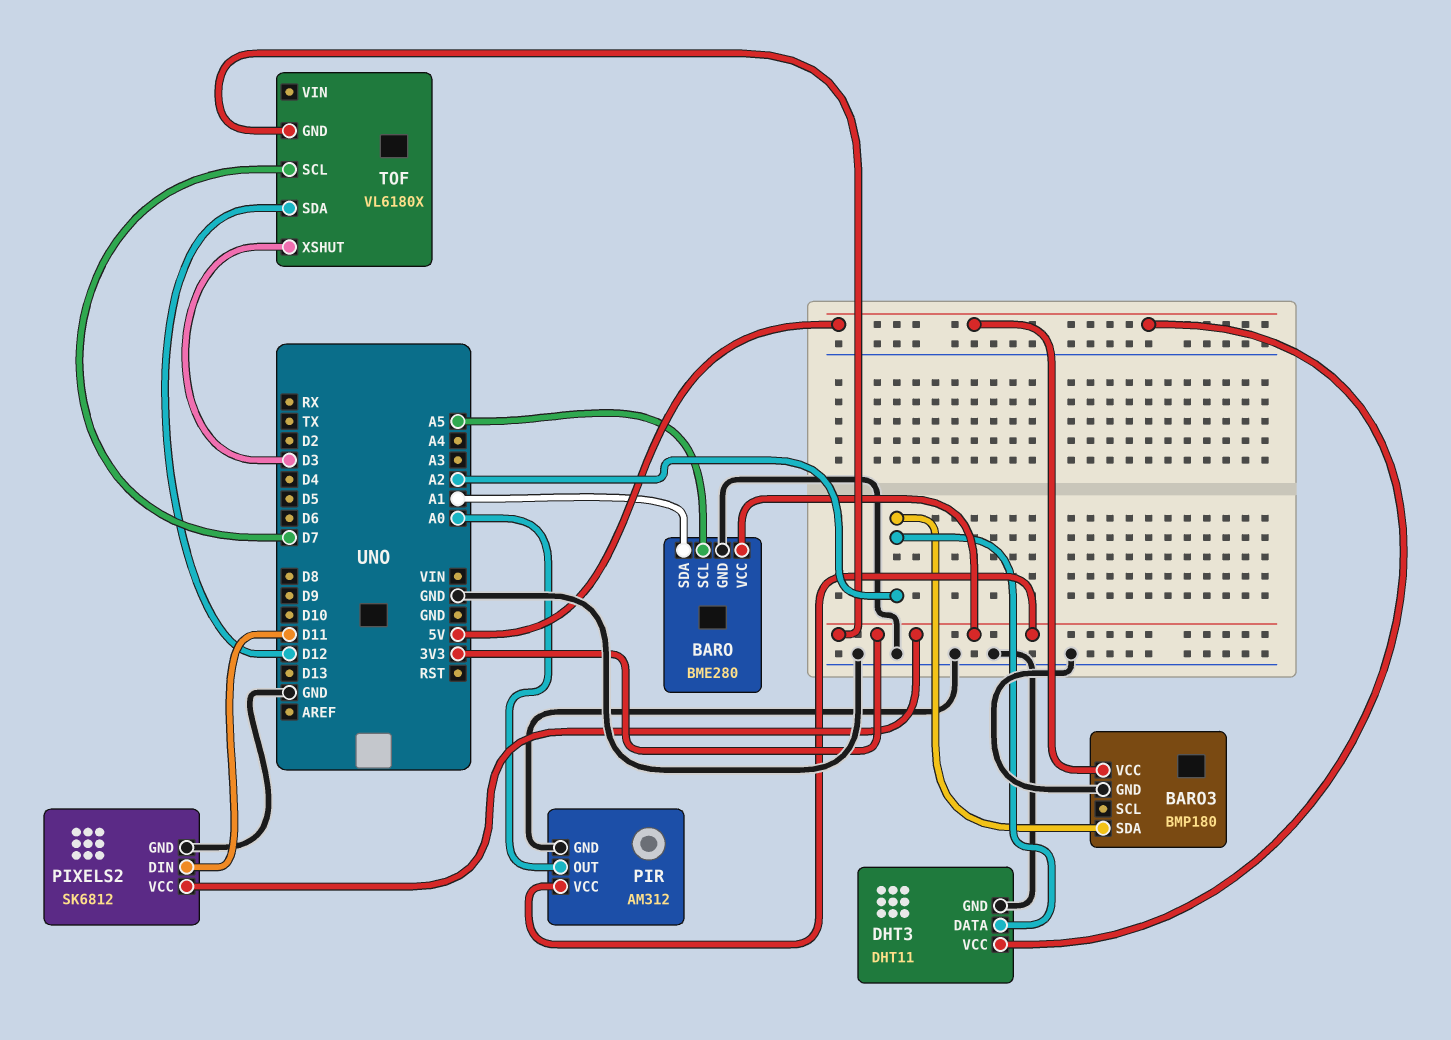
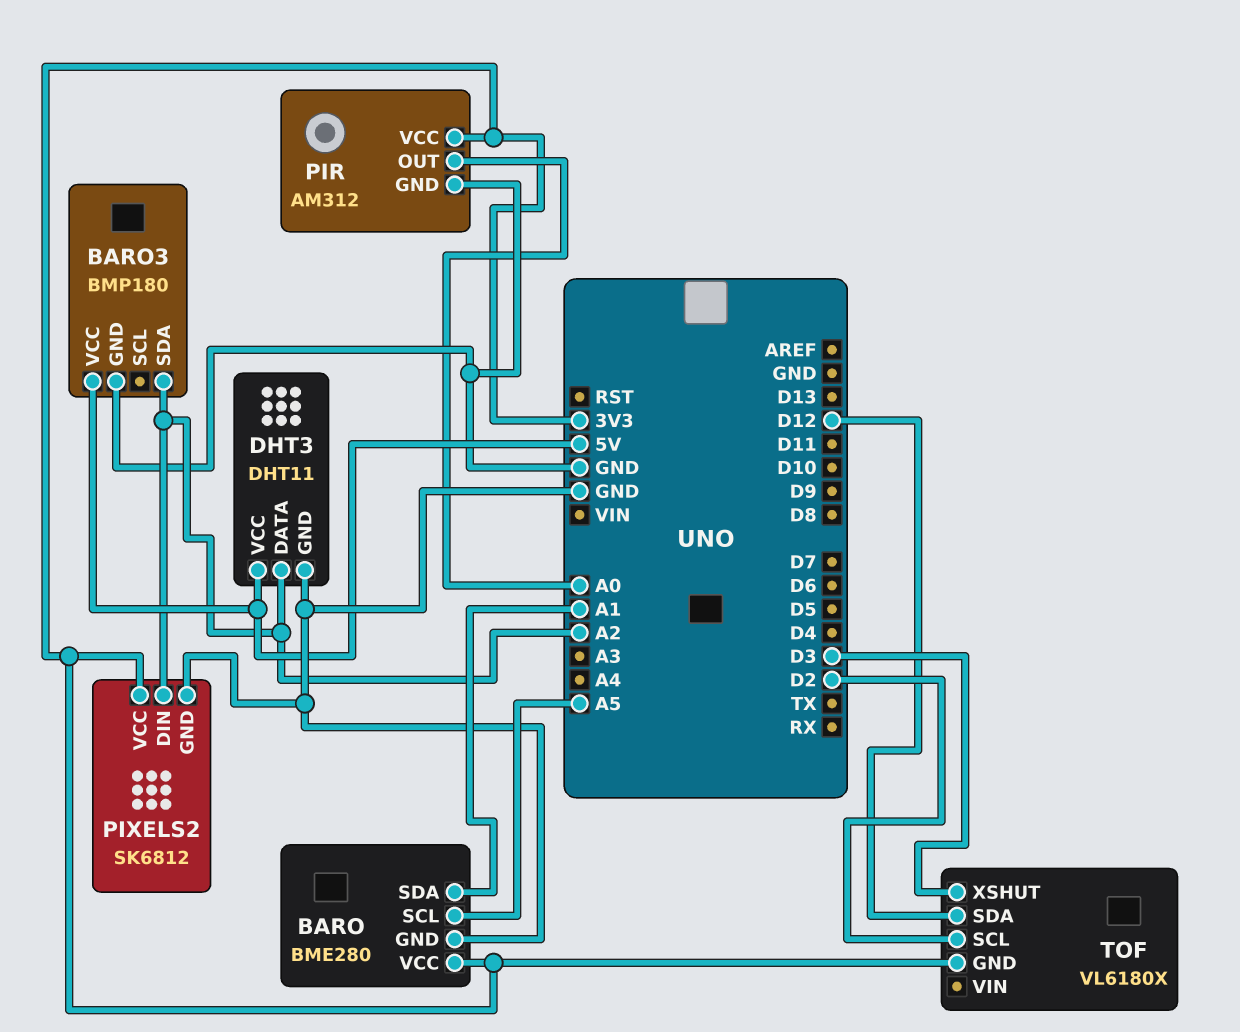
PIXELS2 pin DIN: D11 -> A2
TOF pin SCL: D7 -> D2

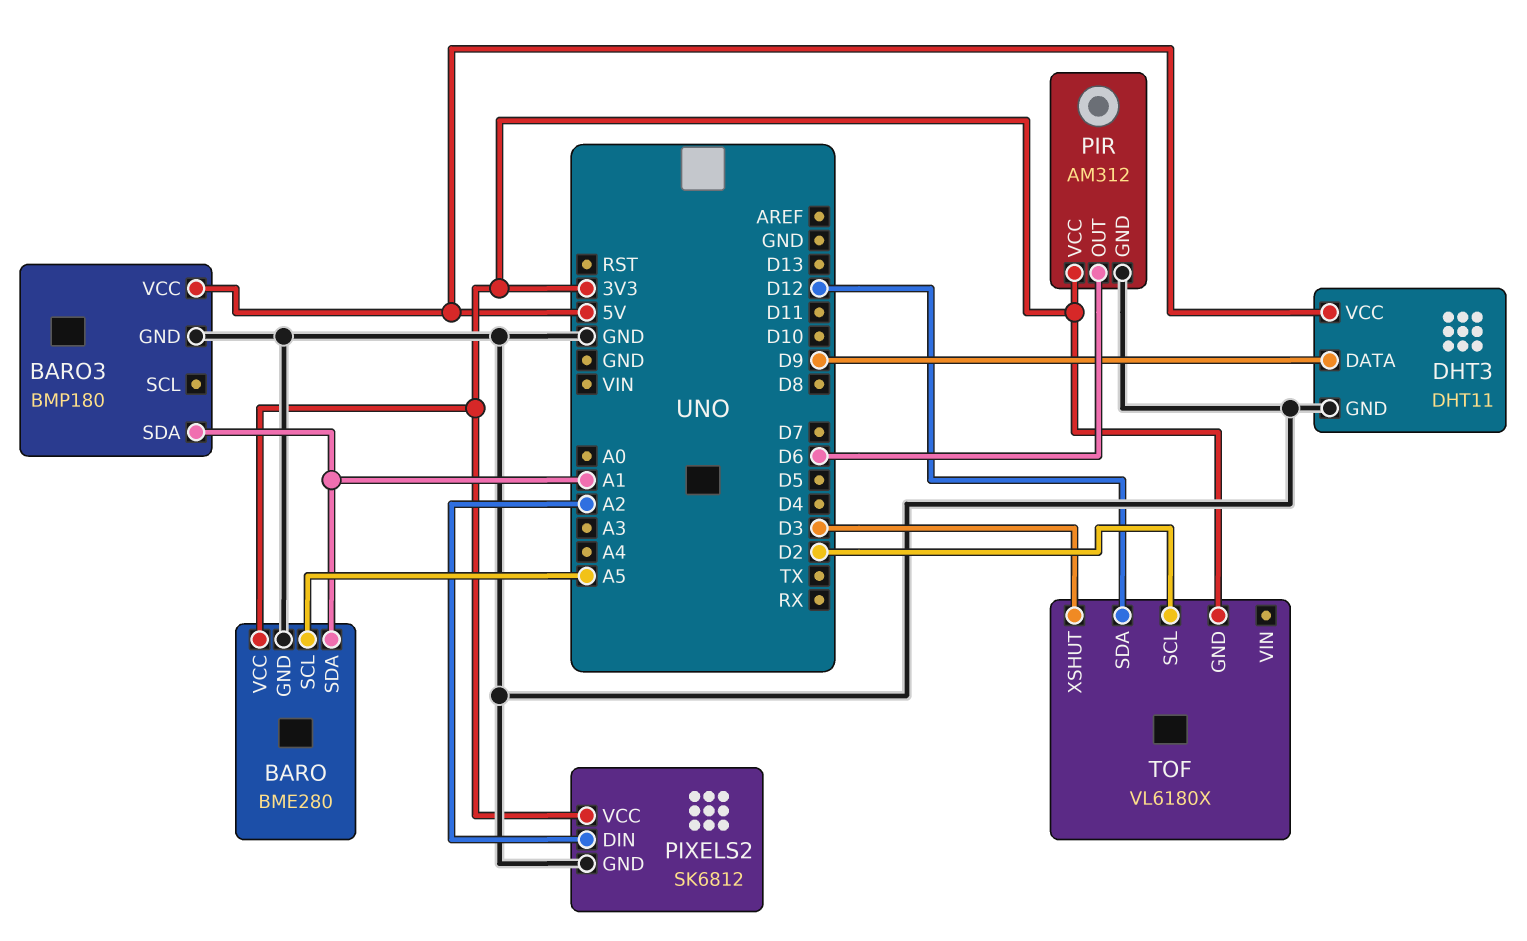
BARO3 pin SDA: A2 -> A1
DHT3 pin DATA: A2 -> D9
PIR pin OUT: A0 -> D6

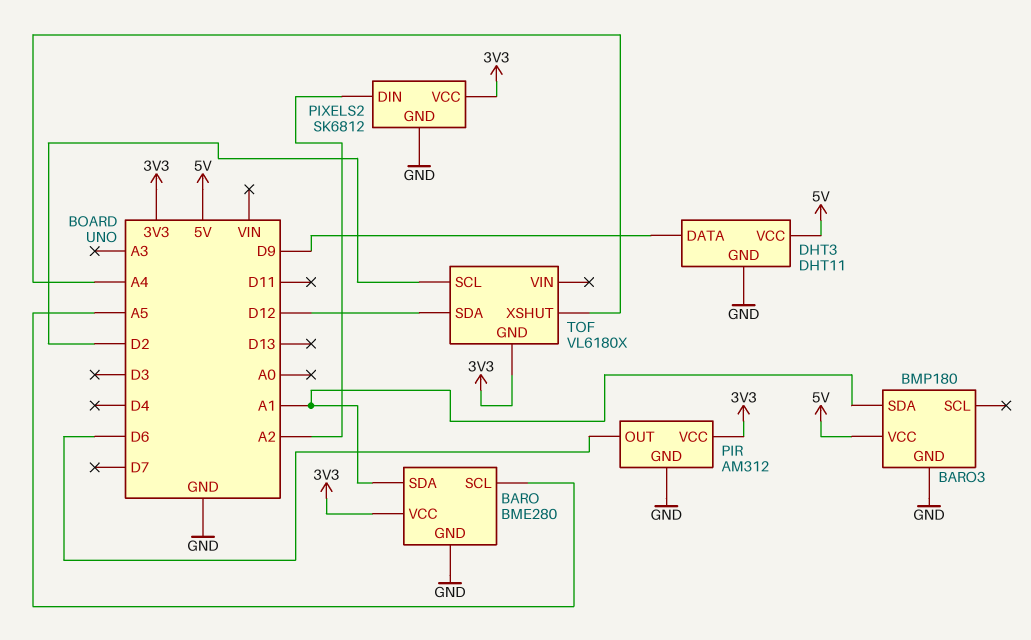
TOF pin XSHUT: D3 -> A4

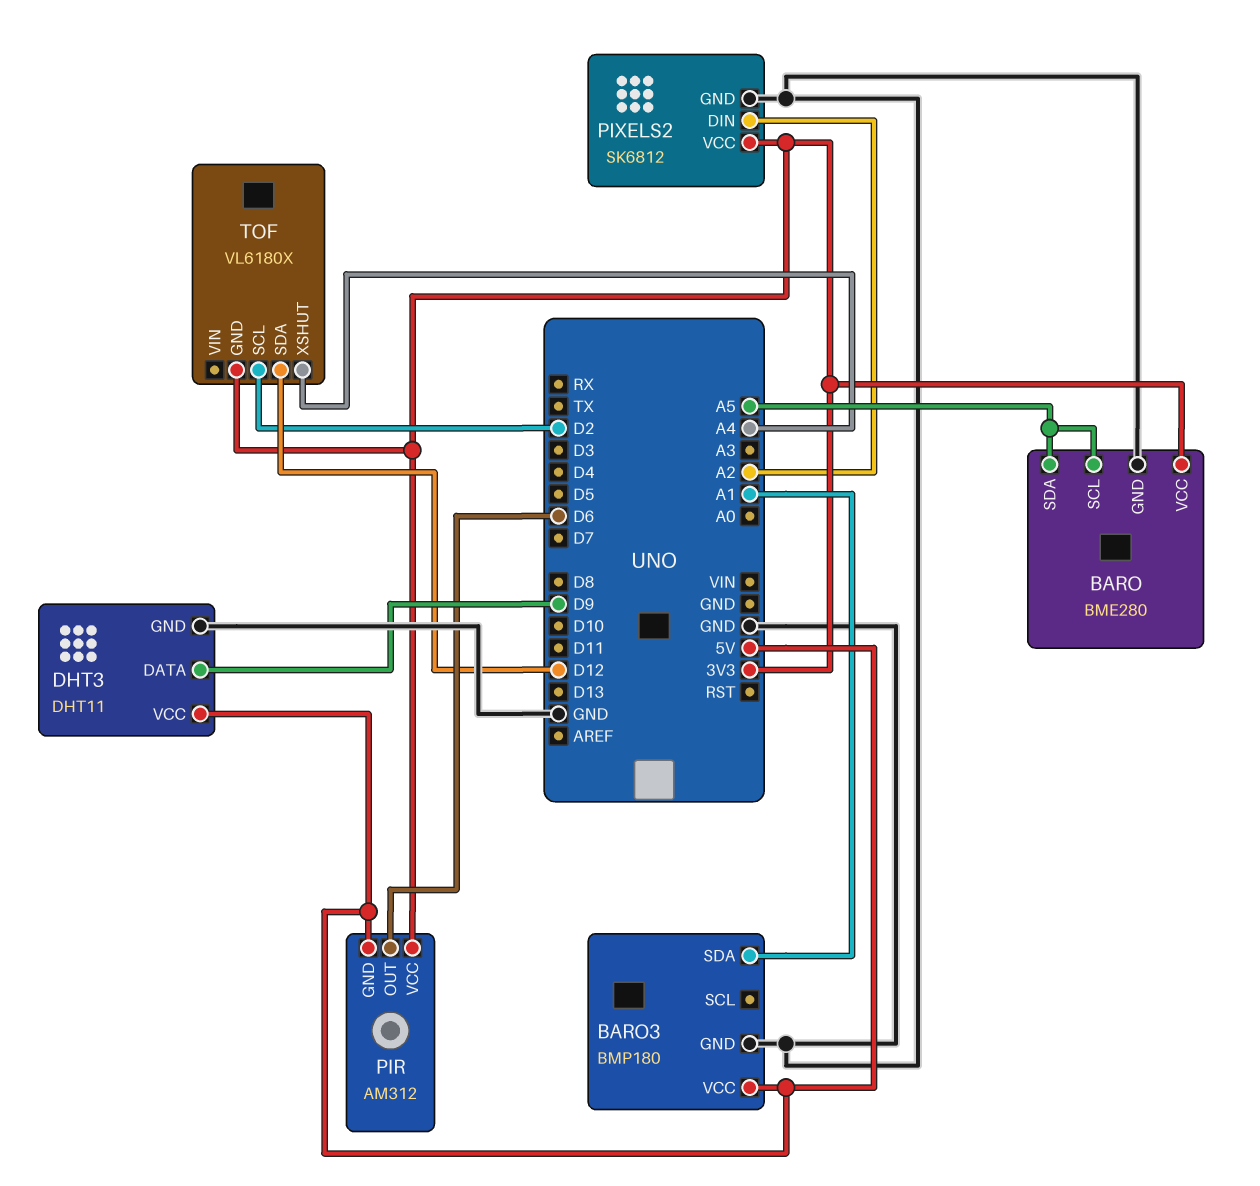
BARO pin SDA: A1 -> A5
PIR pin GND: GND -> 5V

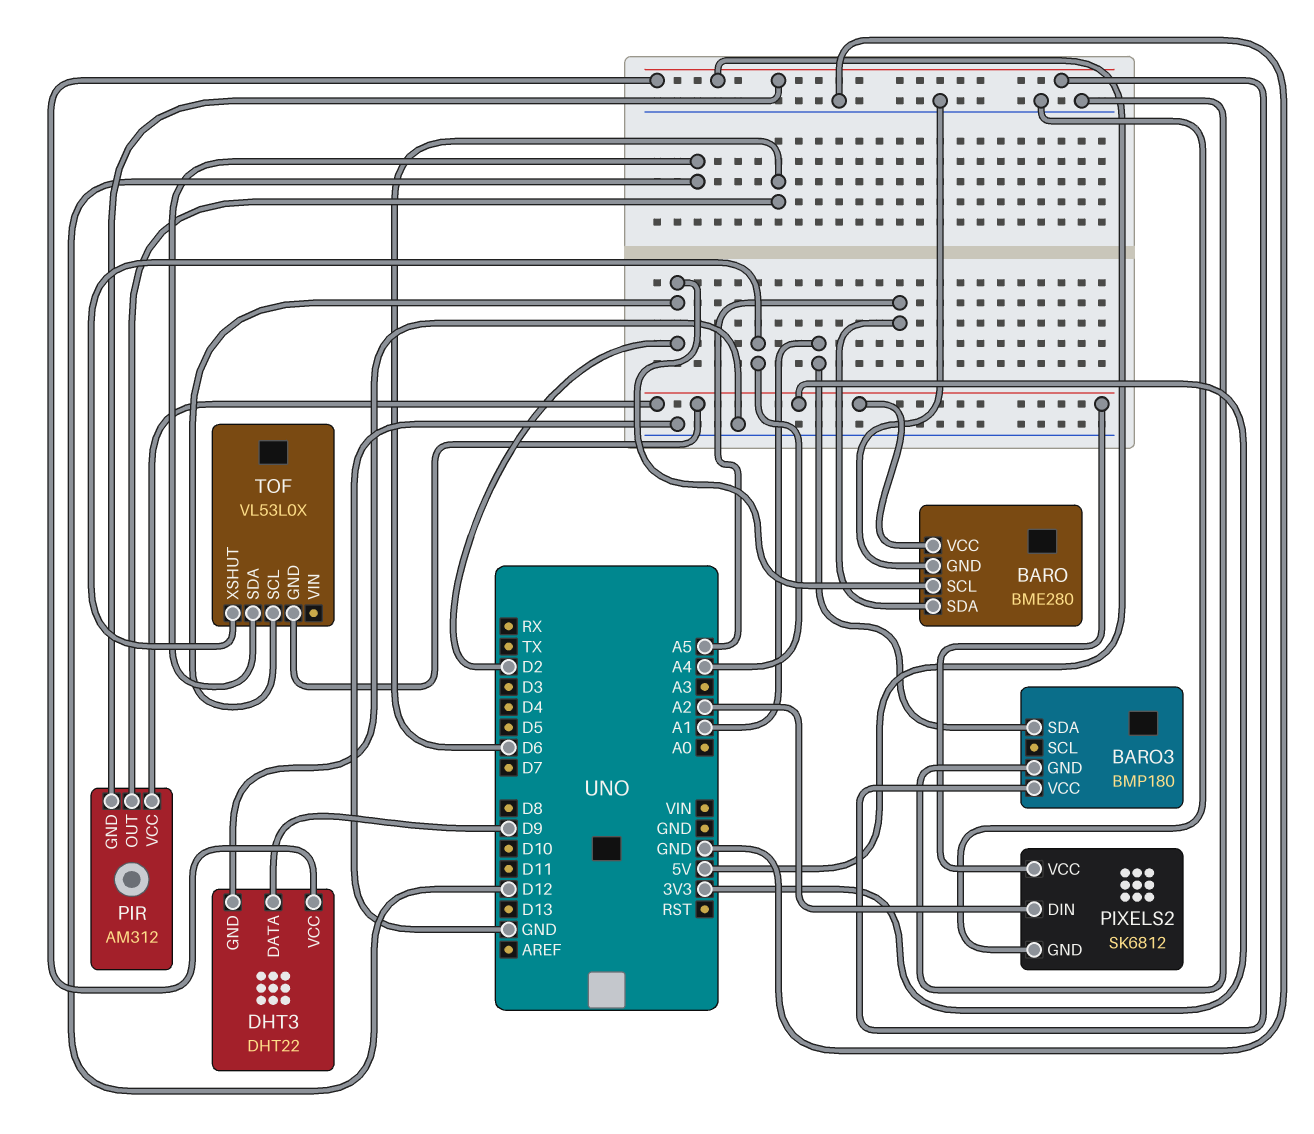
BARO pin SCL: A5 -> D2
DHT3: DHT11 -> DHT22
TOF: VL6180X -> VL53L0X

